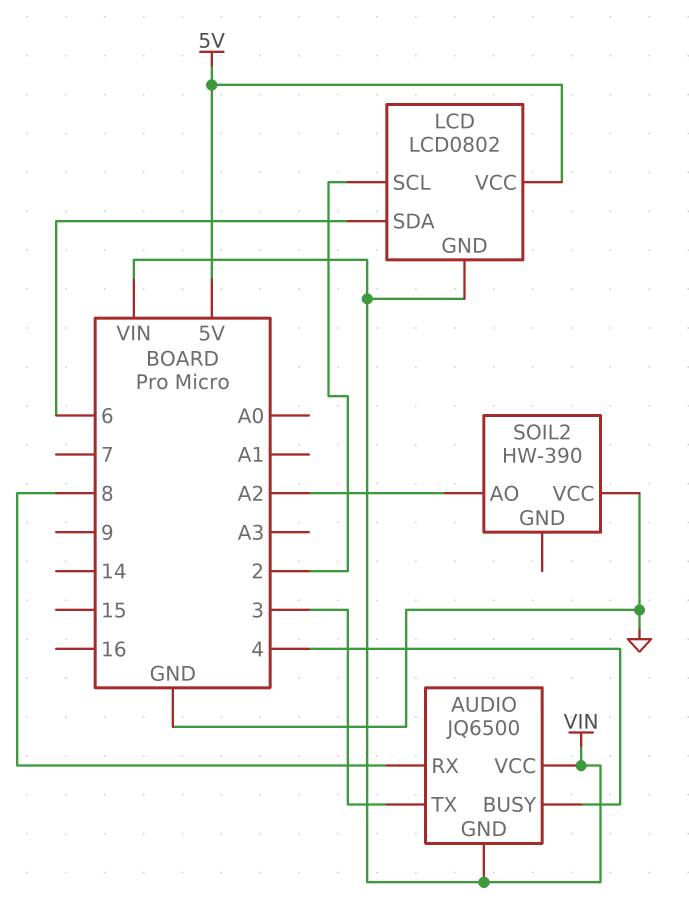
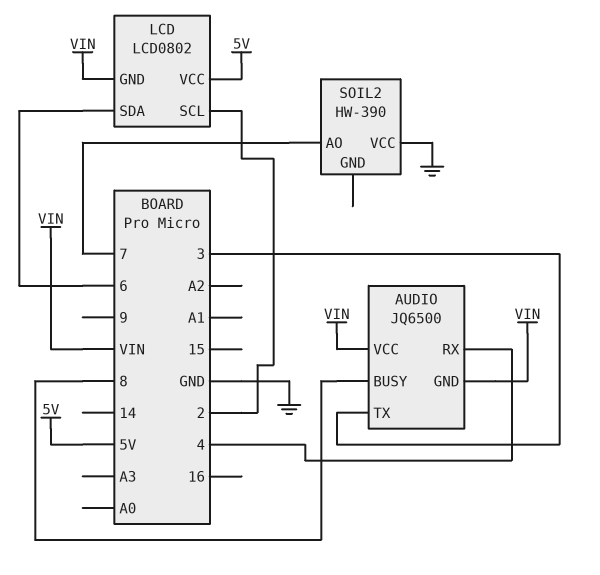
AUDIO pin BUSY: 4 -> 8
AUDIO pin RX: 8 -> 4
SOIL2 pin AO: A2 -> 7

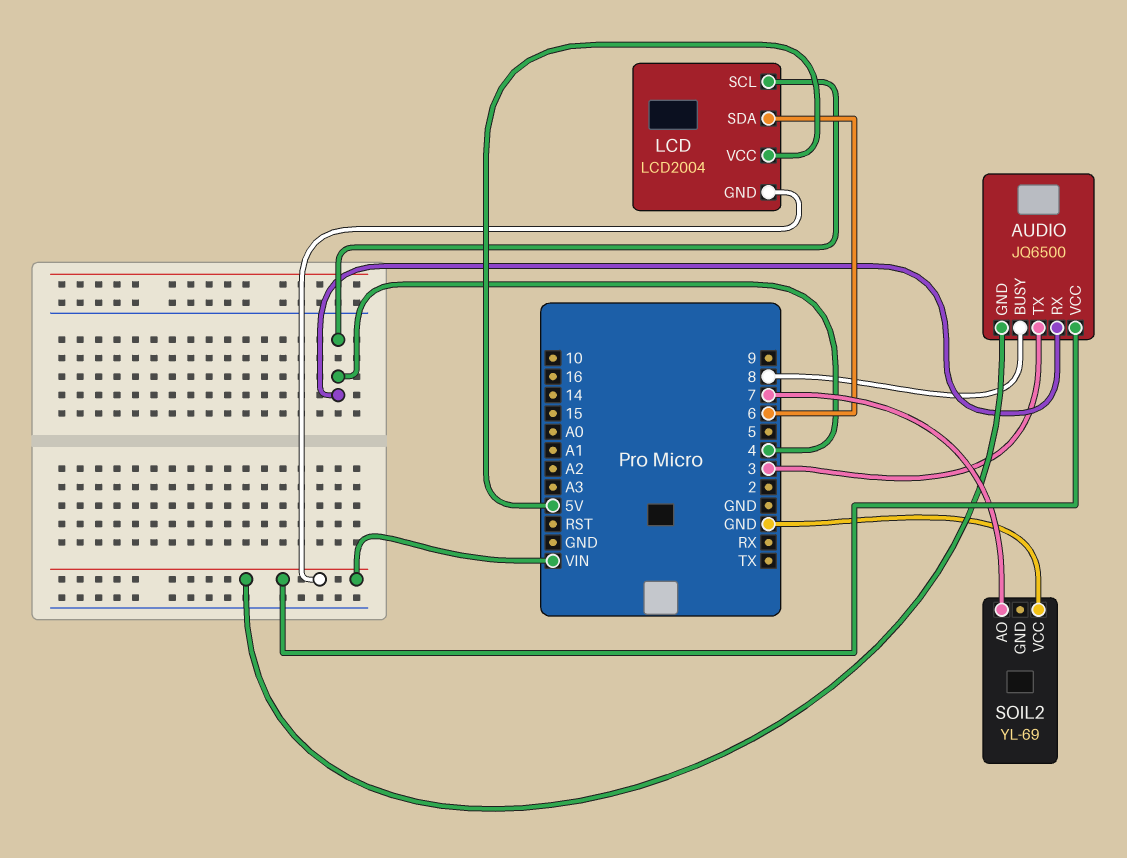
LCD: LCD0802 -> LCD2004
LCD pin SCL: 2 -> 4
SOIL2: HW-390 -> YL-69

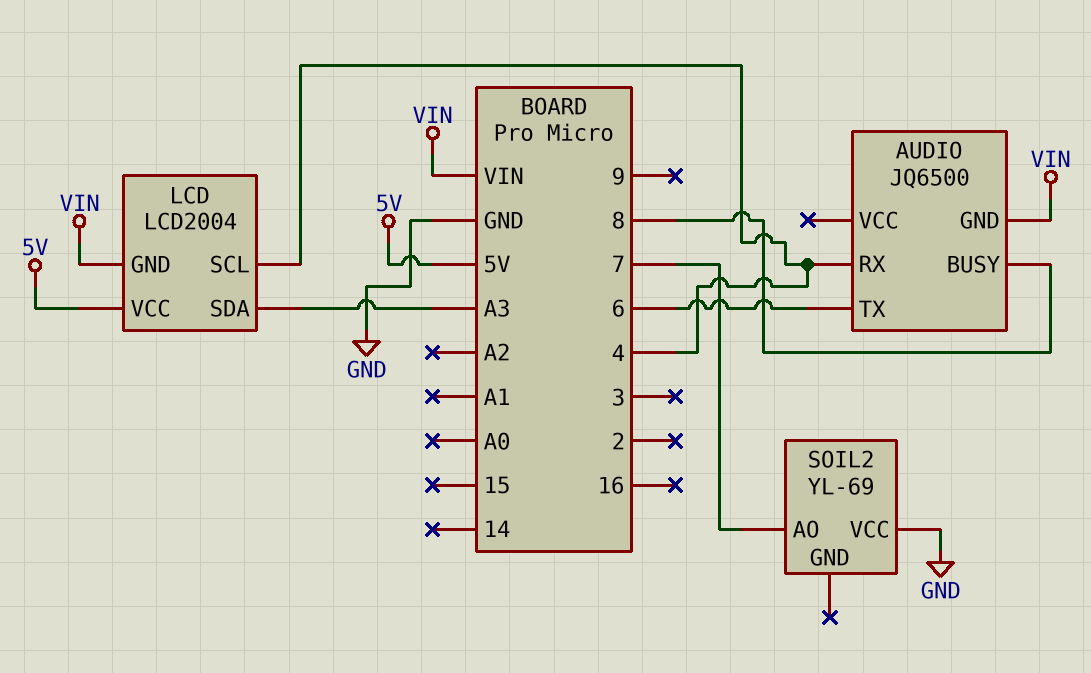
AUDIO pin TX: 3 -> 6
AUDIO pin VCC: VIN -> none
LCD pin SDA: 6 -> A3

